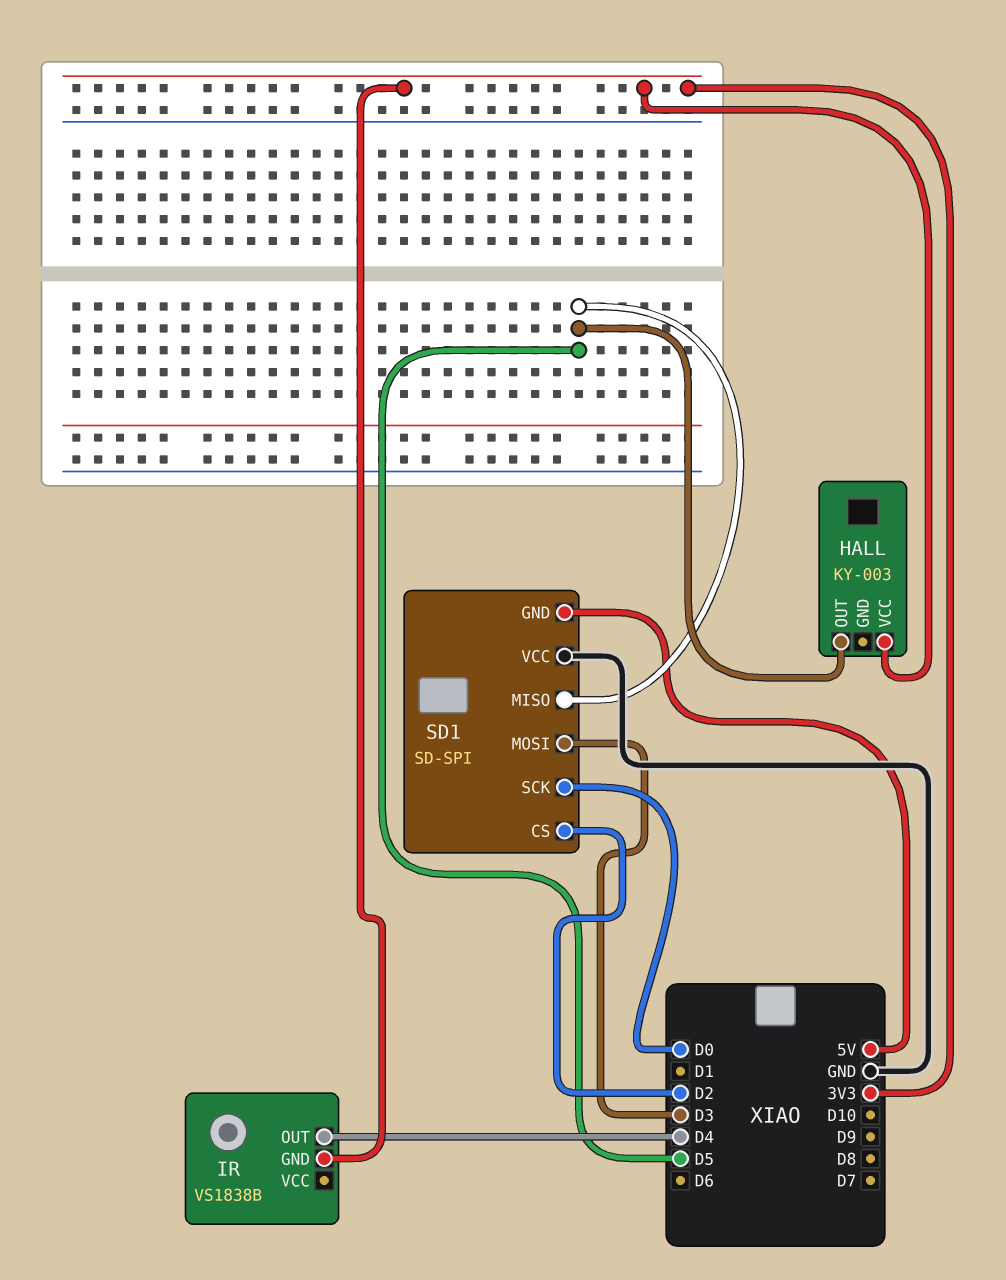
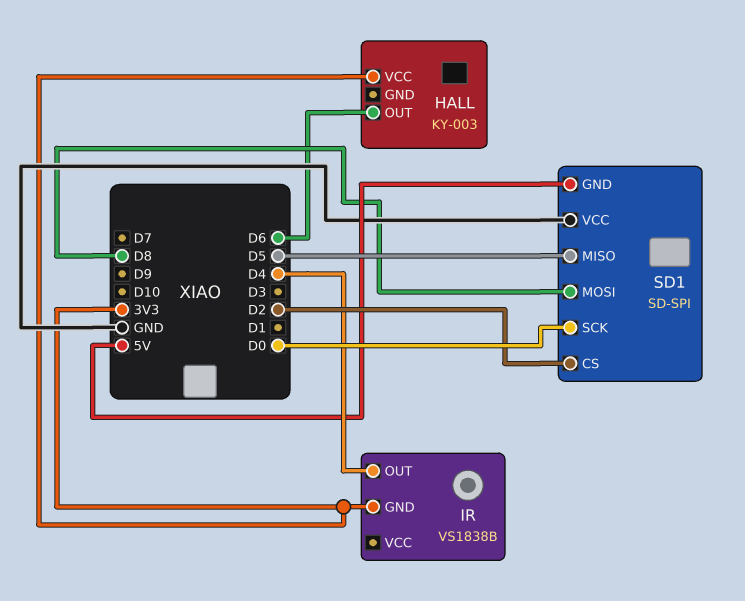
HALL pin OUT: D5 -> D6
SD1 pin MOSI: D3 -> D8

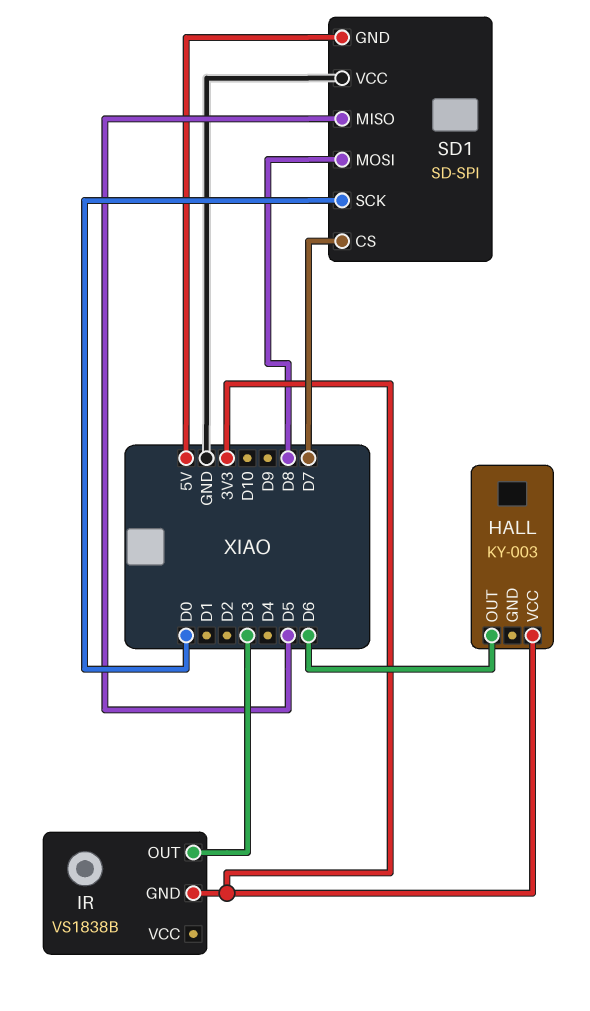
IR pin OUT: D4 -> D3
SD1 pin CS: D2 -> D7

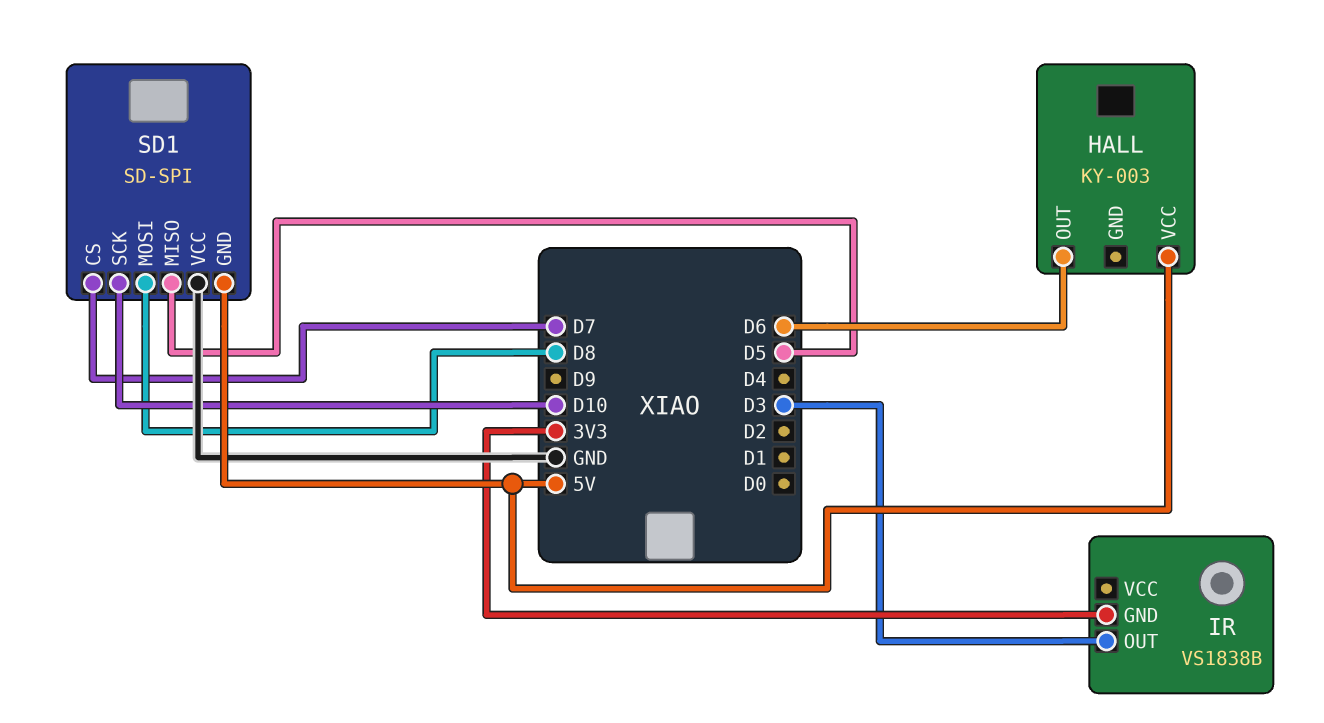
HALL pin VCC: 3V3 -> 5V
SD1 pin SCK: D0 -> D10

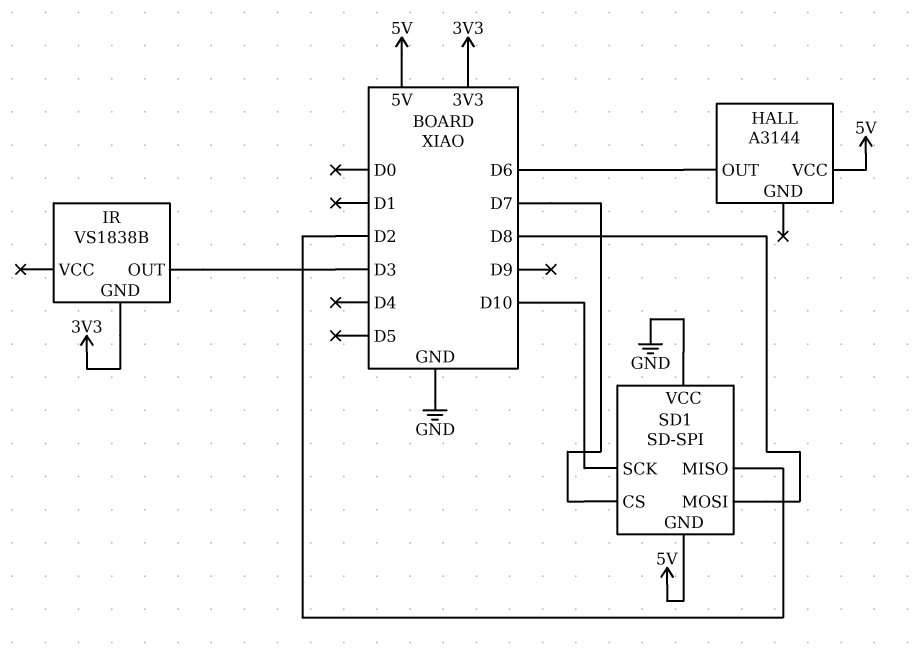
HALL: KY-003 -> A3144
SD1 pin MISO: D5 -> D2

